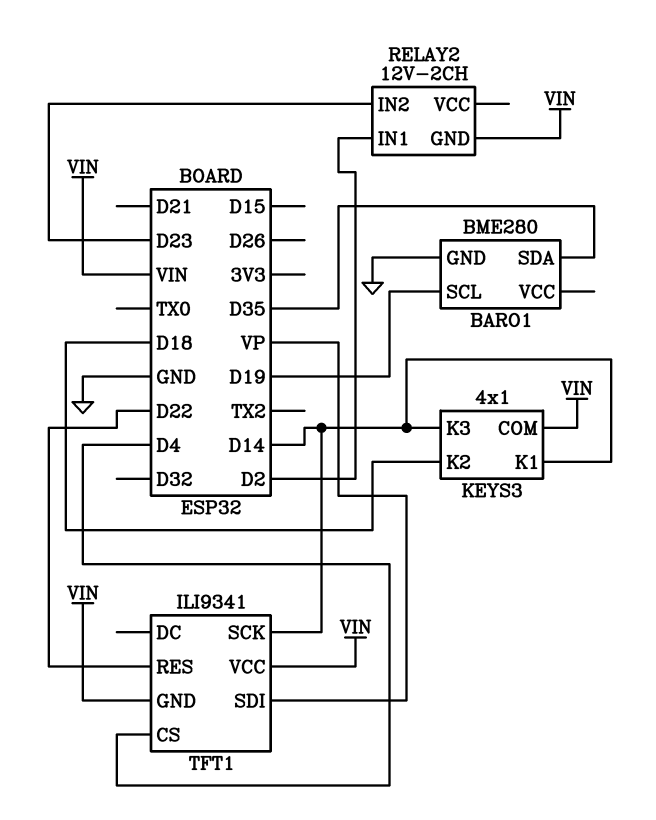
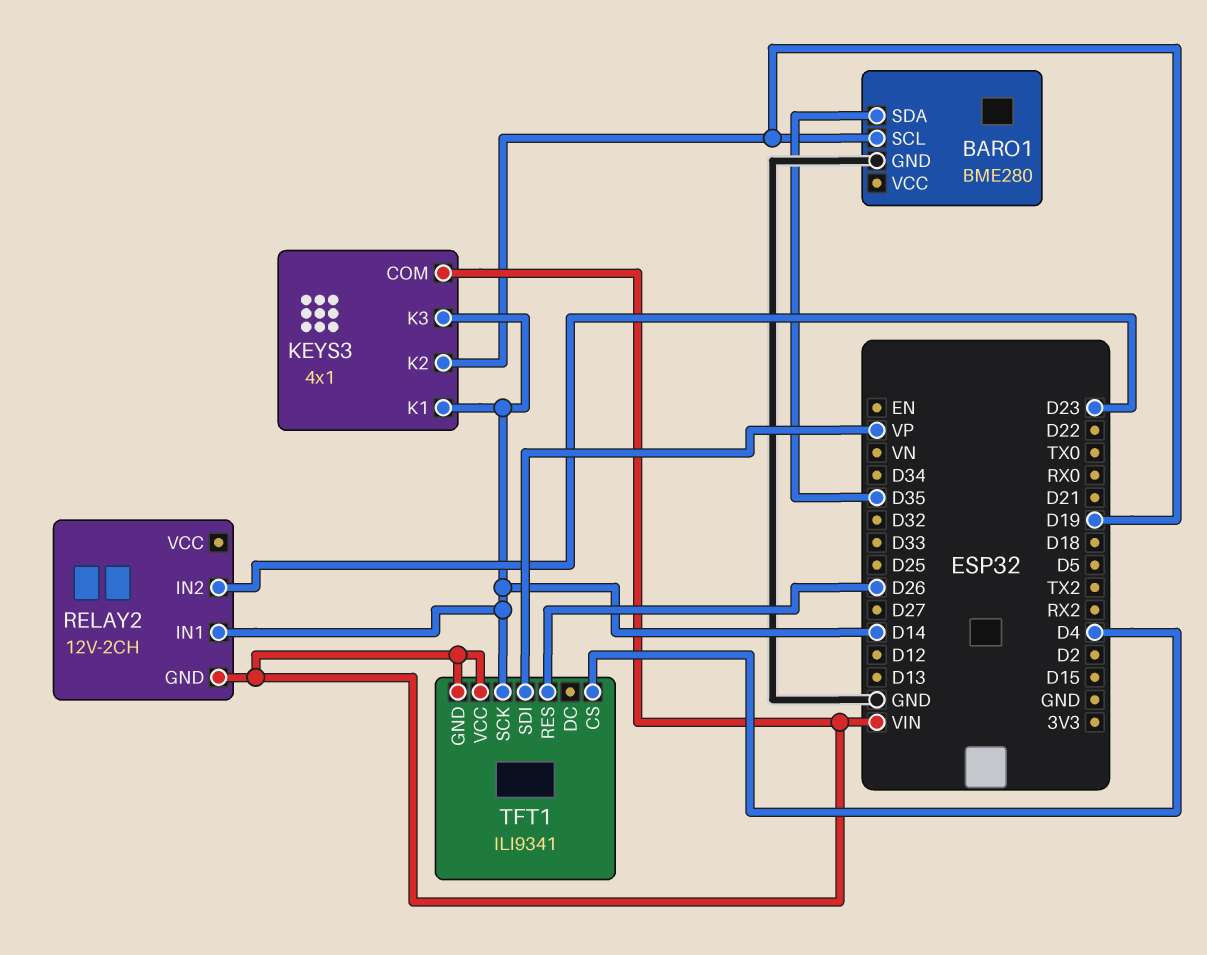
KEYS3 pin K2: D18 -> D19
RELAY2 pin IN1: D2 -> D14
TFT1 pin RES: D22 -> D26

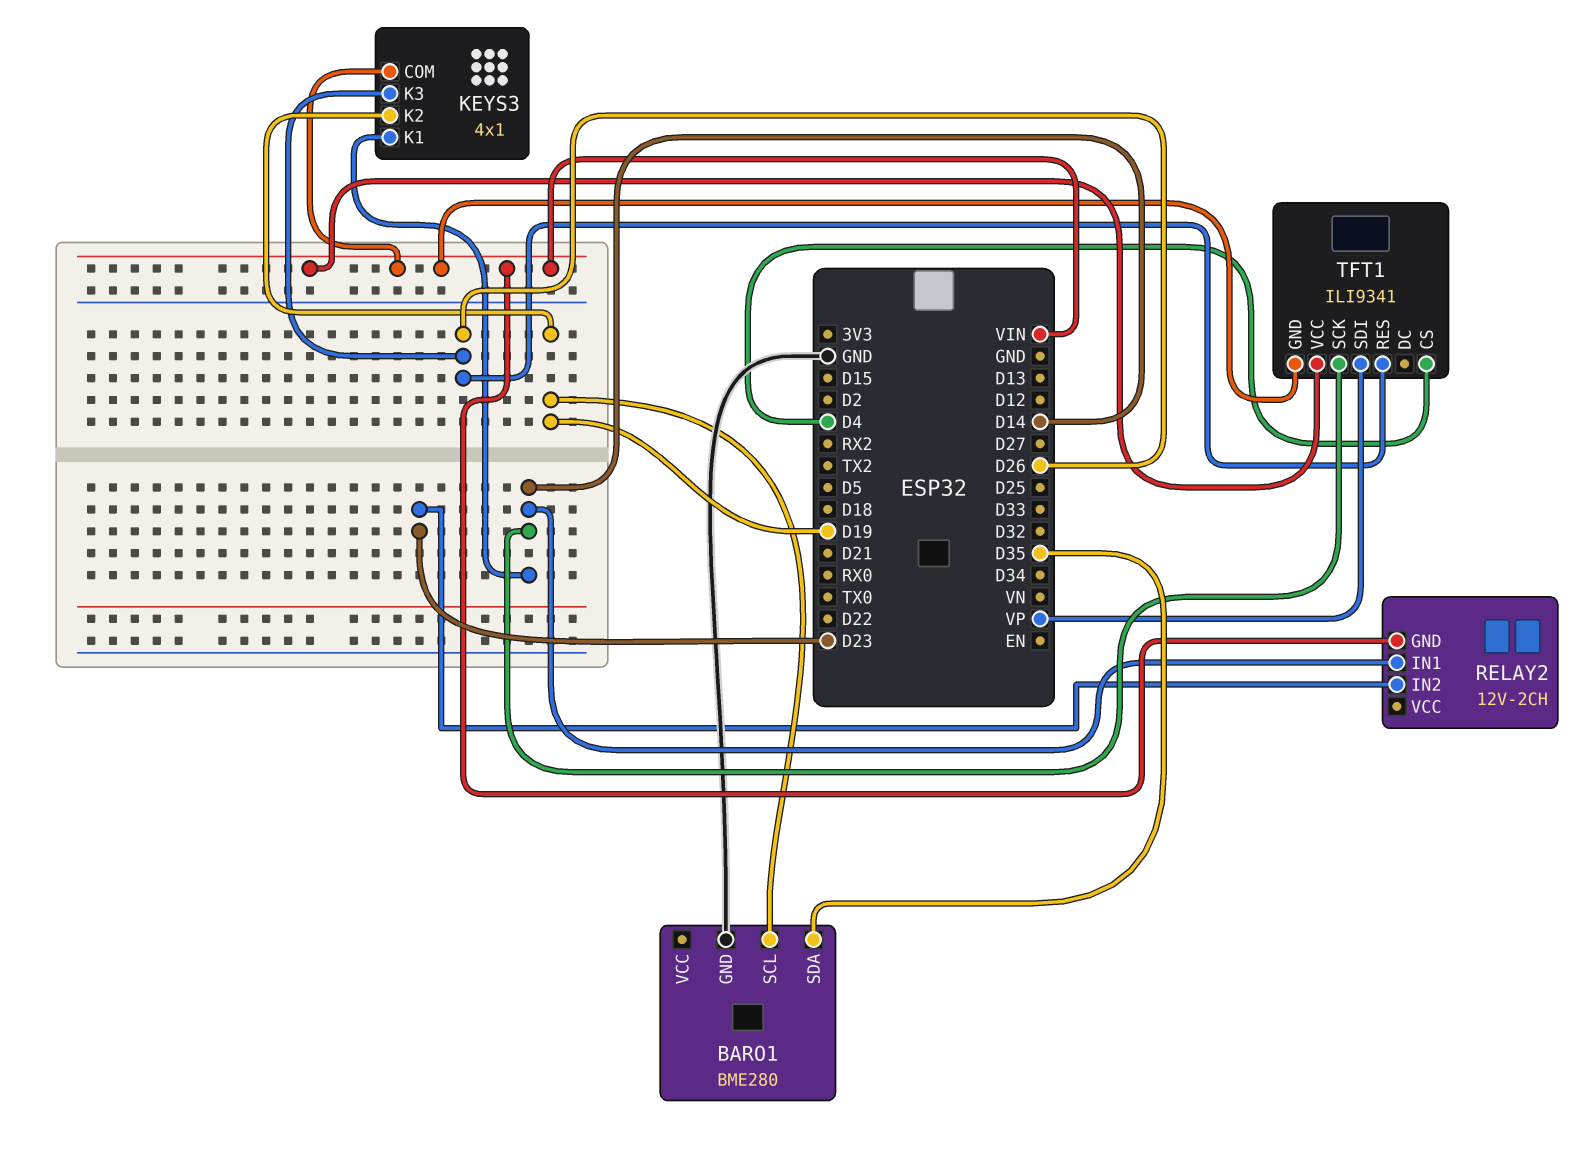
KEYS3 pin K3: D14 -> D26

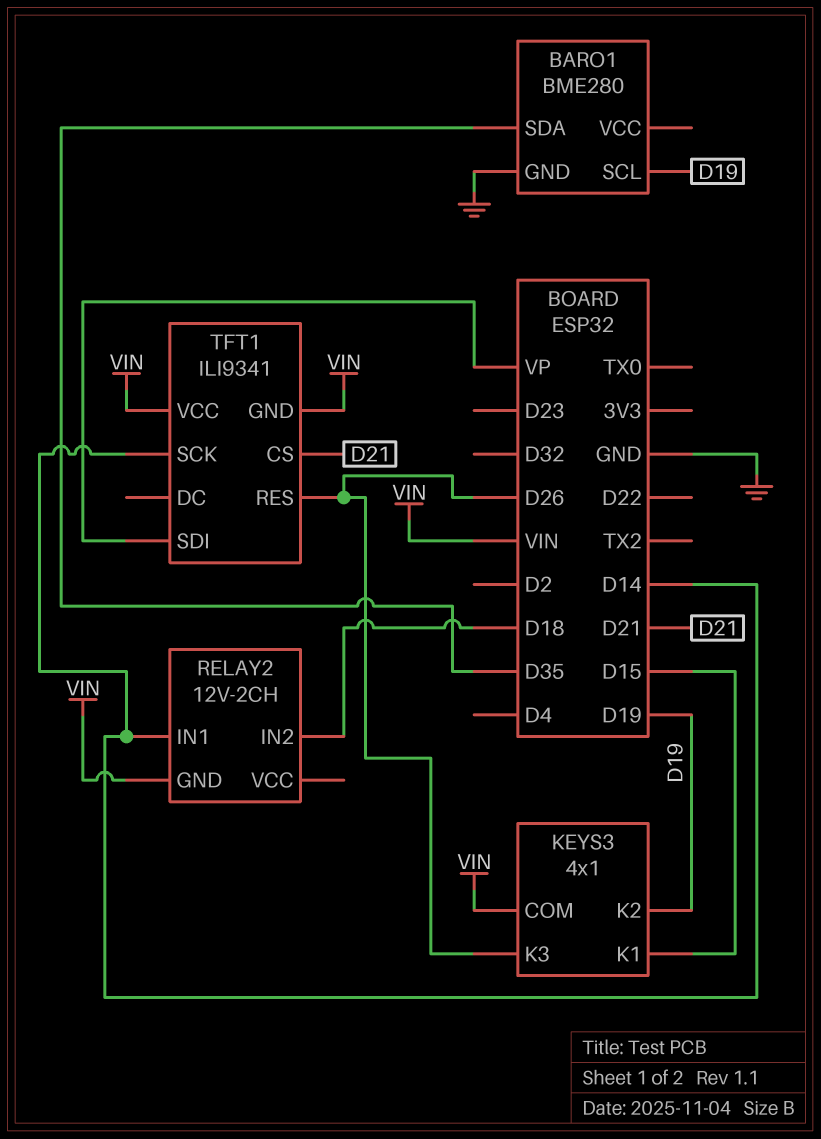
KEYS3 pin K1: D14 -> D15
RELAY2 pin IN2: D23 -> D18
TFT1 pin CS: D4 -> D21

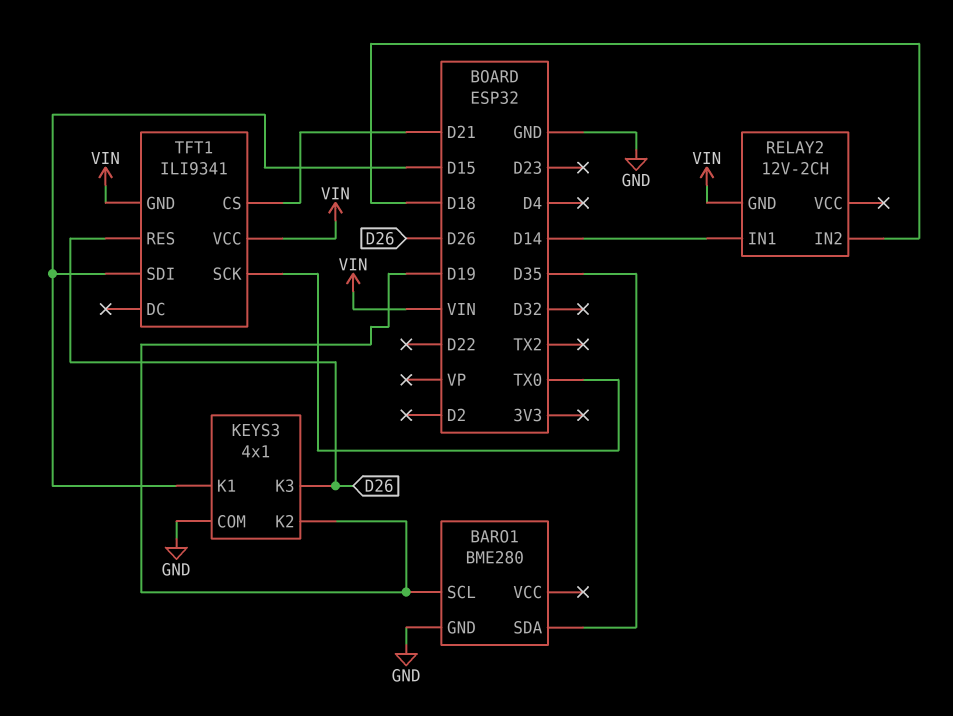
KEYS3 pin COM: VIN -> GND
TFT1 pin SCK: D14 -> TX0
TFT1 pin SDI: VP -> D15

